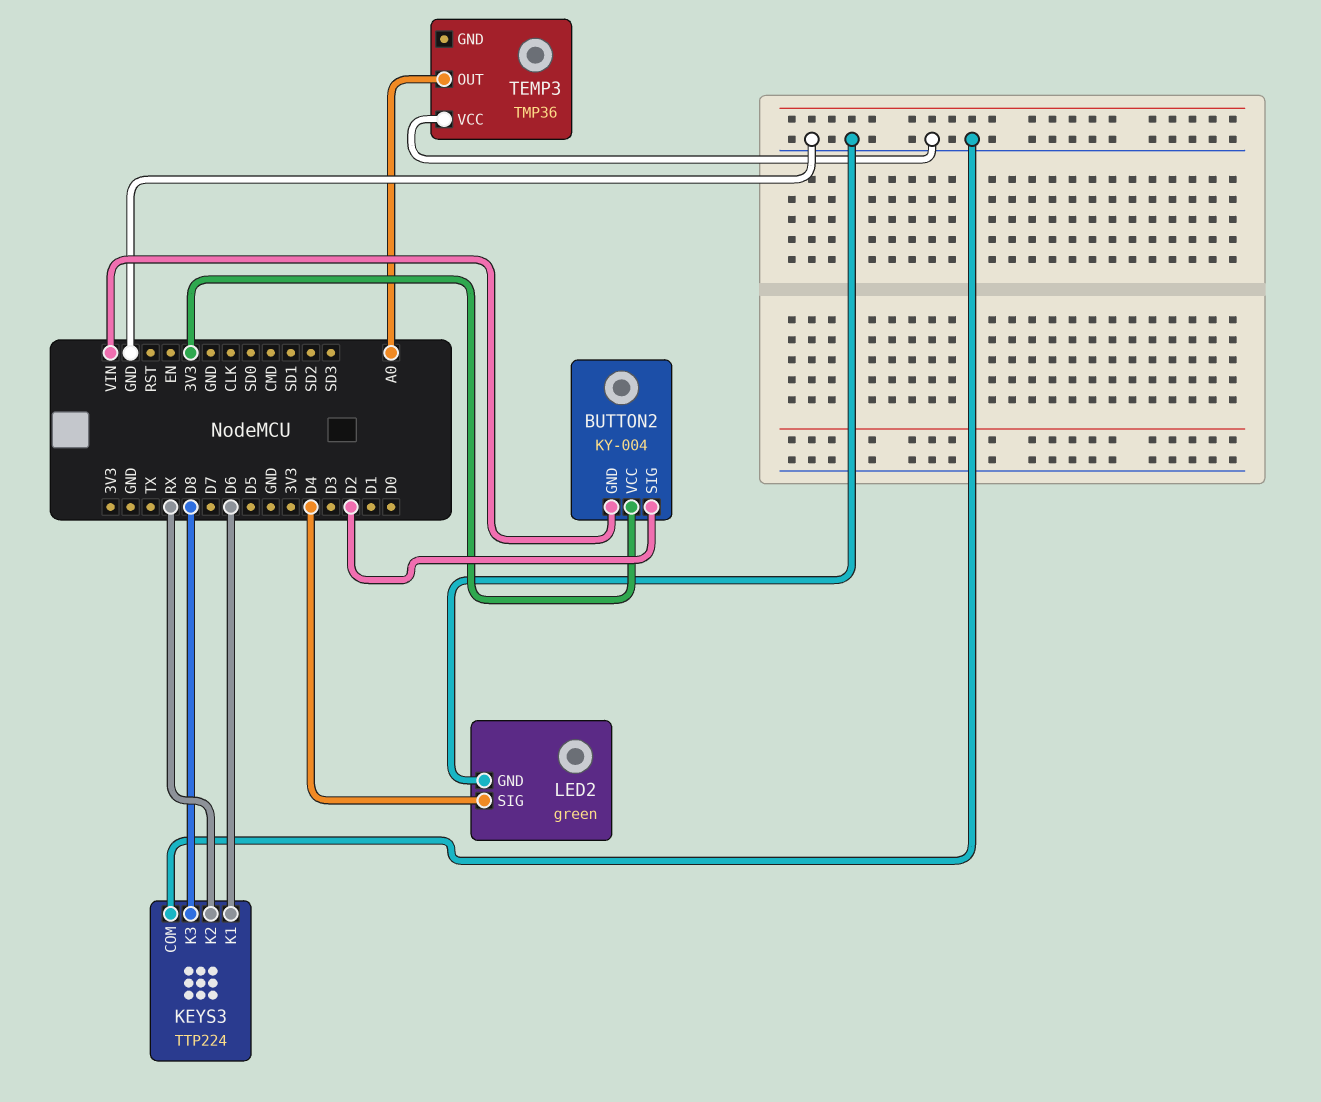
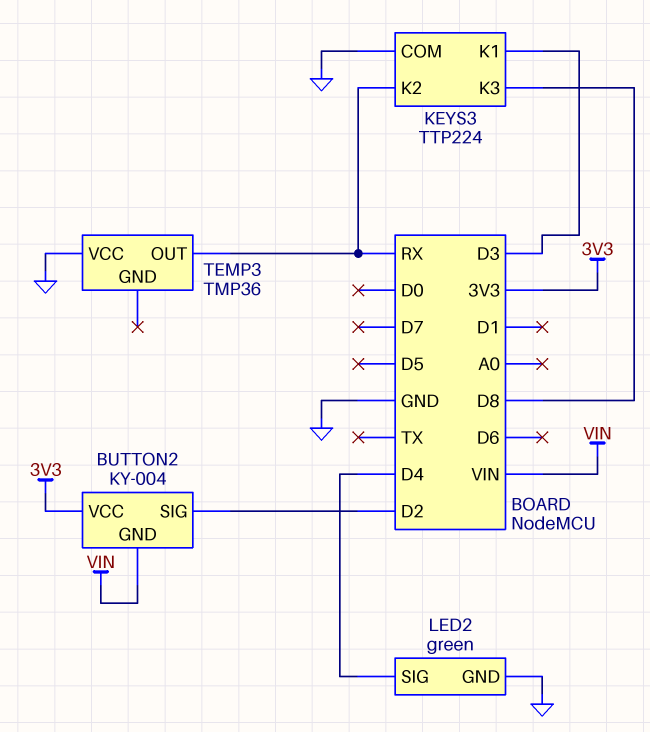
KEYS3 pin K1: D6 -> D3
TEMP3 pin OUT: A0 -> RX

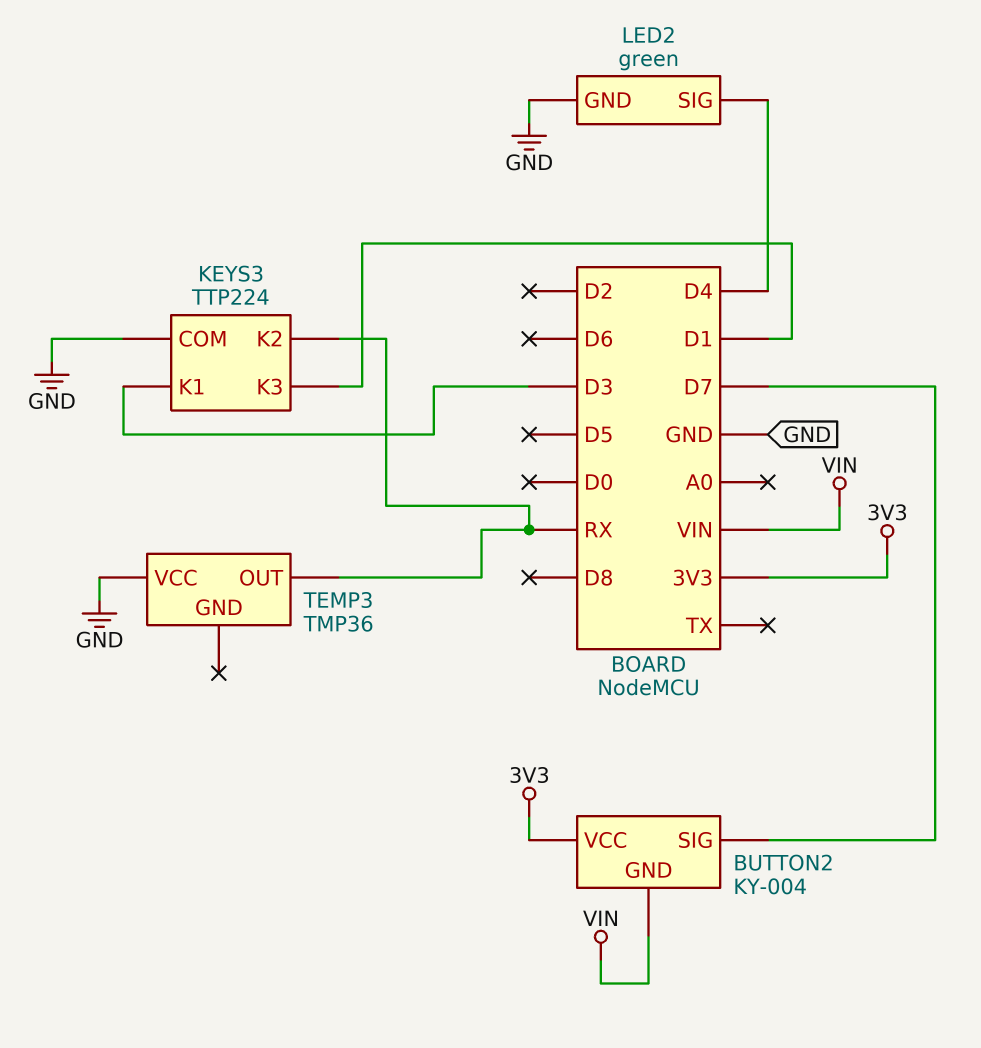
BUTTON2 pin SIG: D2 -> D7
KEYS3 pin K3: D8 -> D1

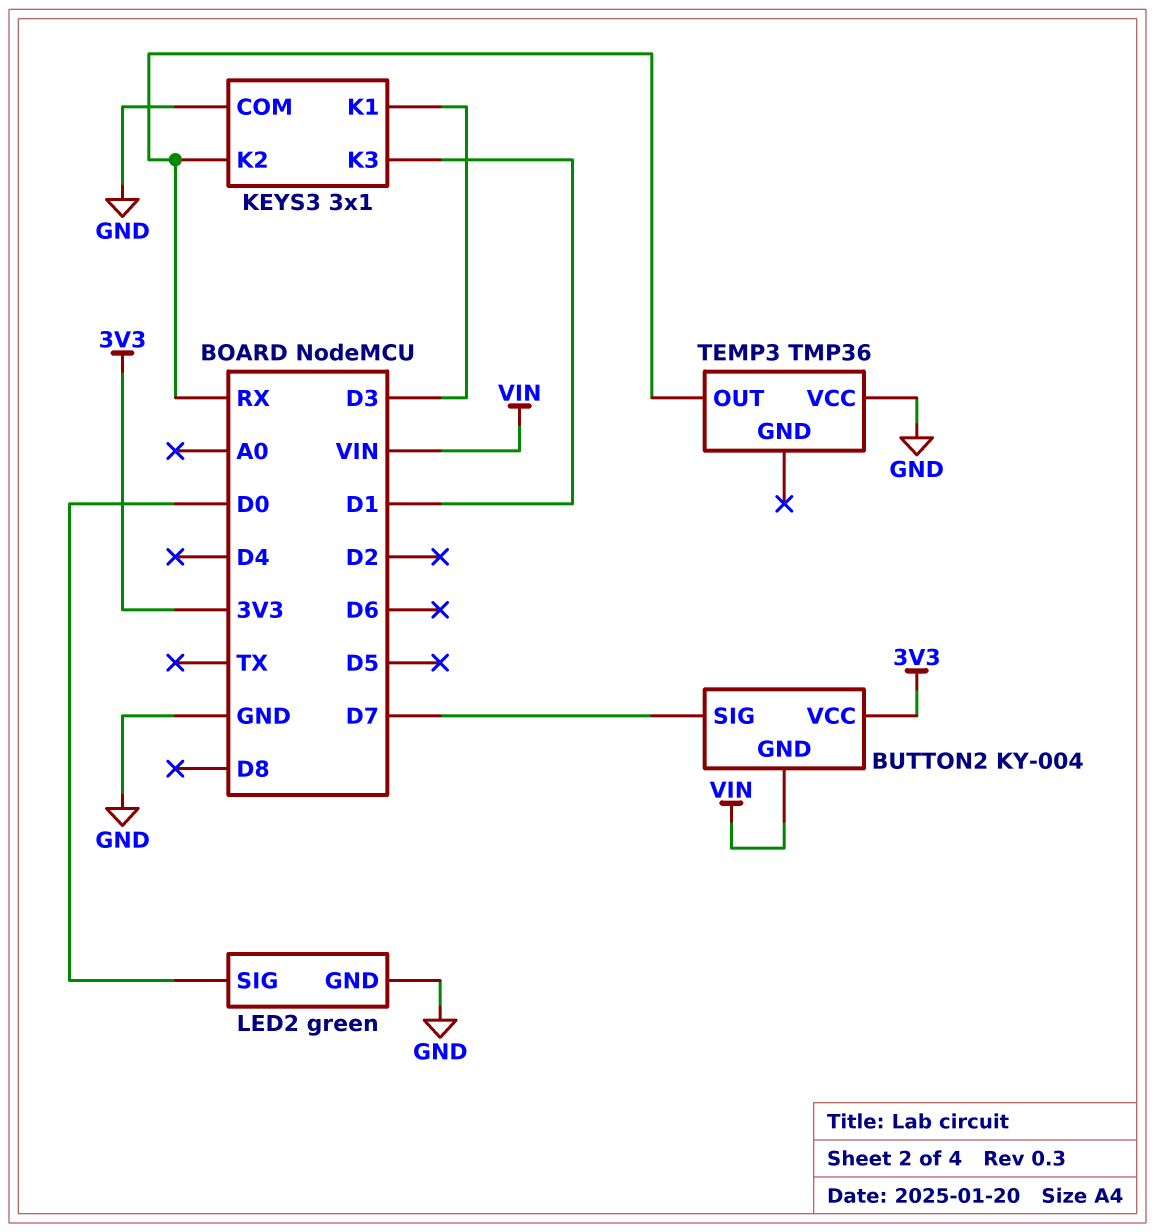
KEYS3: TTP224 -> 3x1
LED2 pin SIG: D4 -> D0

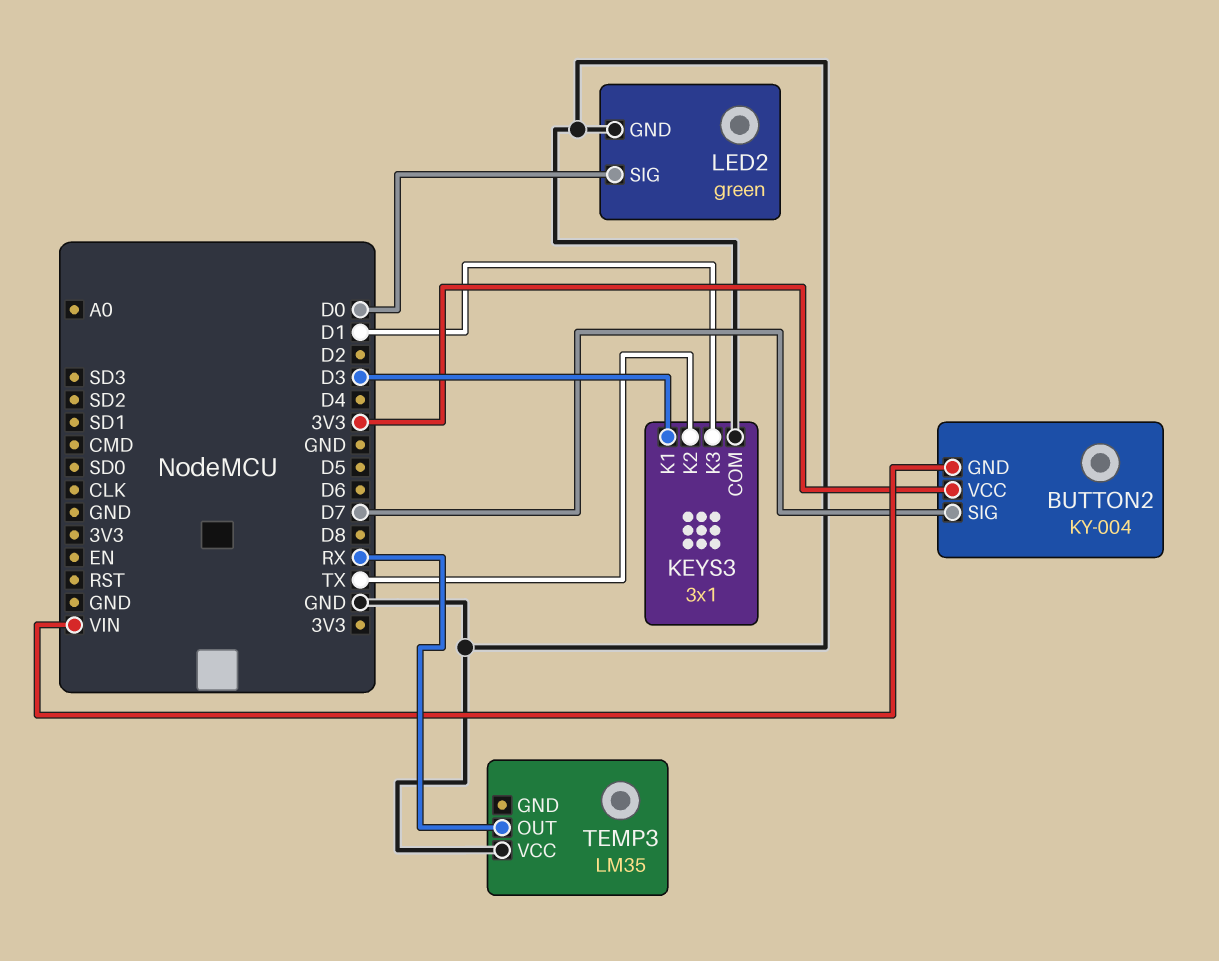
KEYS3 pin K2: RX -> TX
TEMP3: TMP36 -> LM35

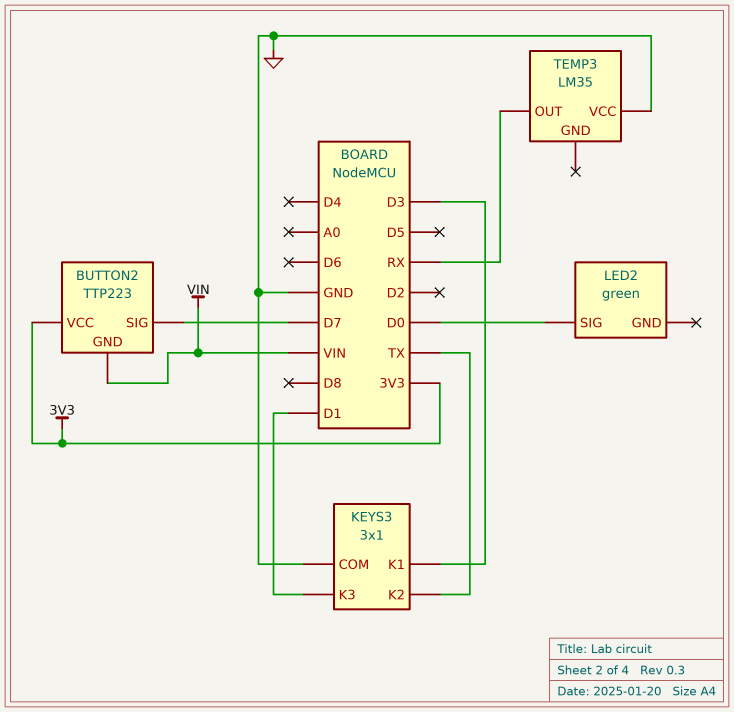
BUTTON2: KY-004 -> TTP223
LED2 pin GND: GND -> none

